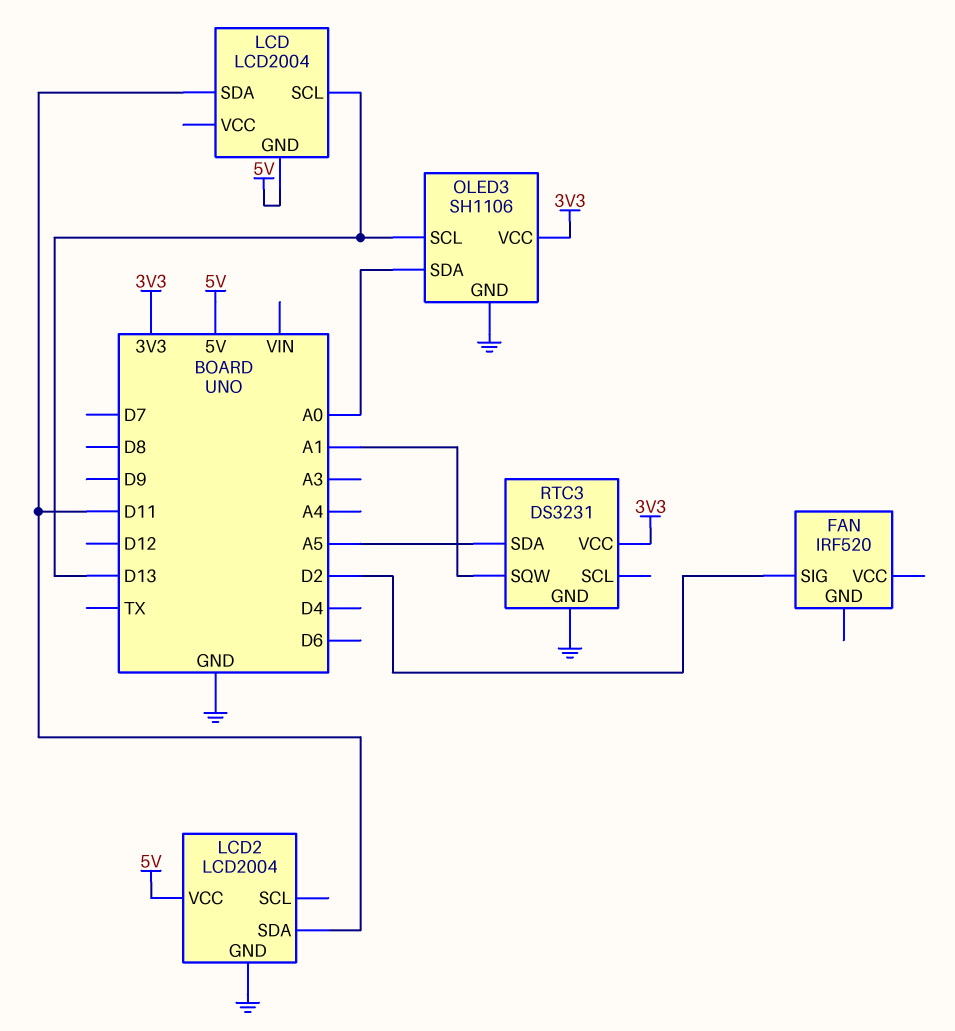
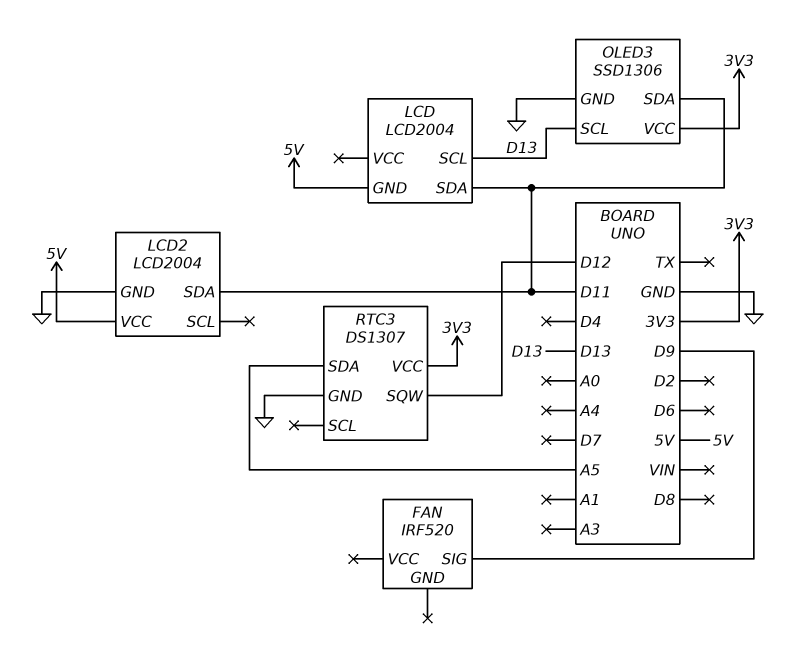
FAN pin SIG: D2 -> D9
OLED3: SH1106 -> SSD1306
OLED3 pin SDA: A0 -> D11
RTC3: DS3231 -> DS1307
RTC3 pin SQW: A1 -> D12

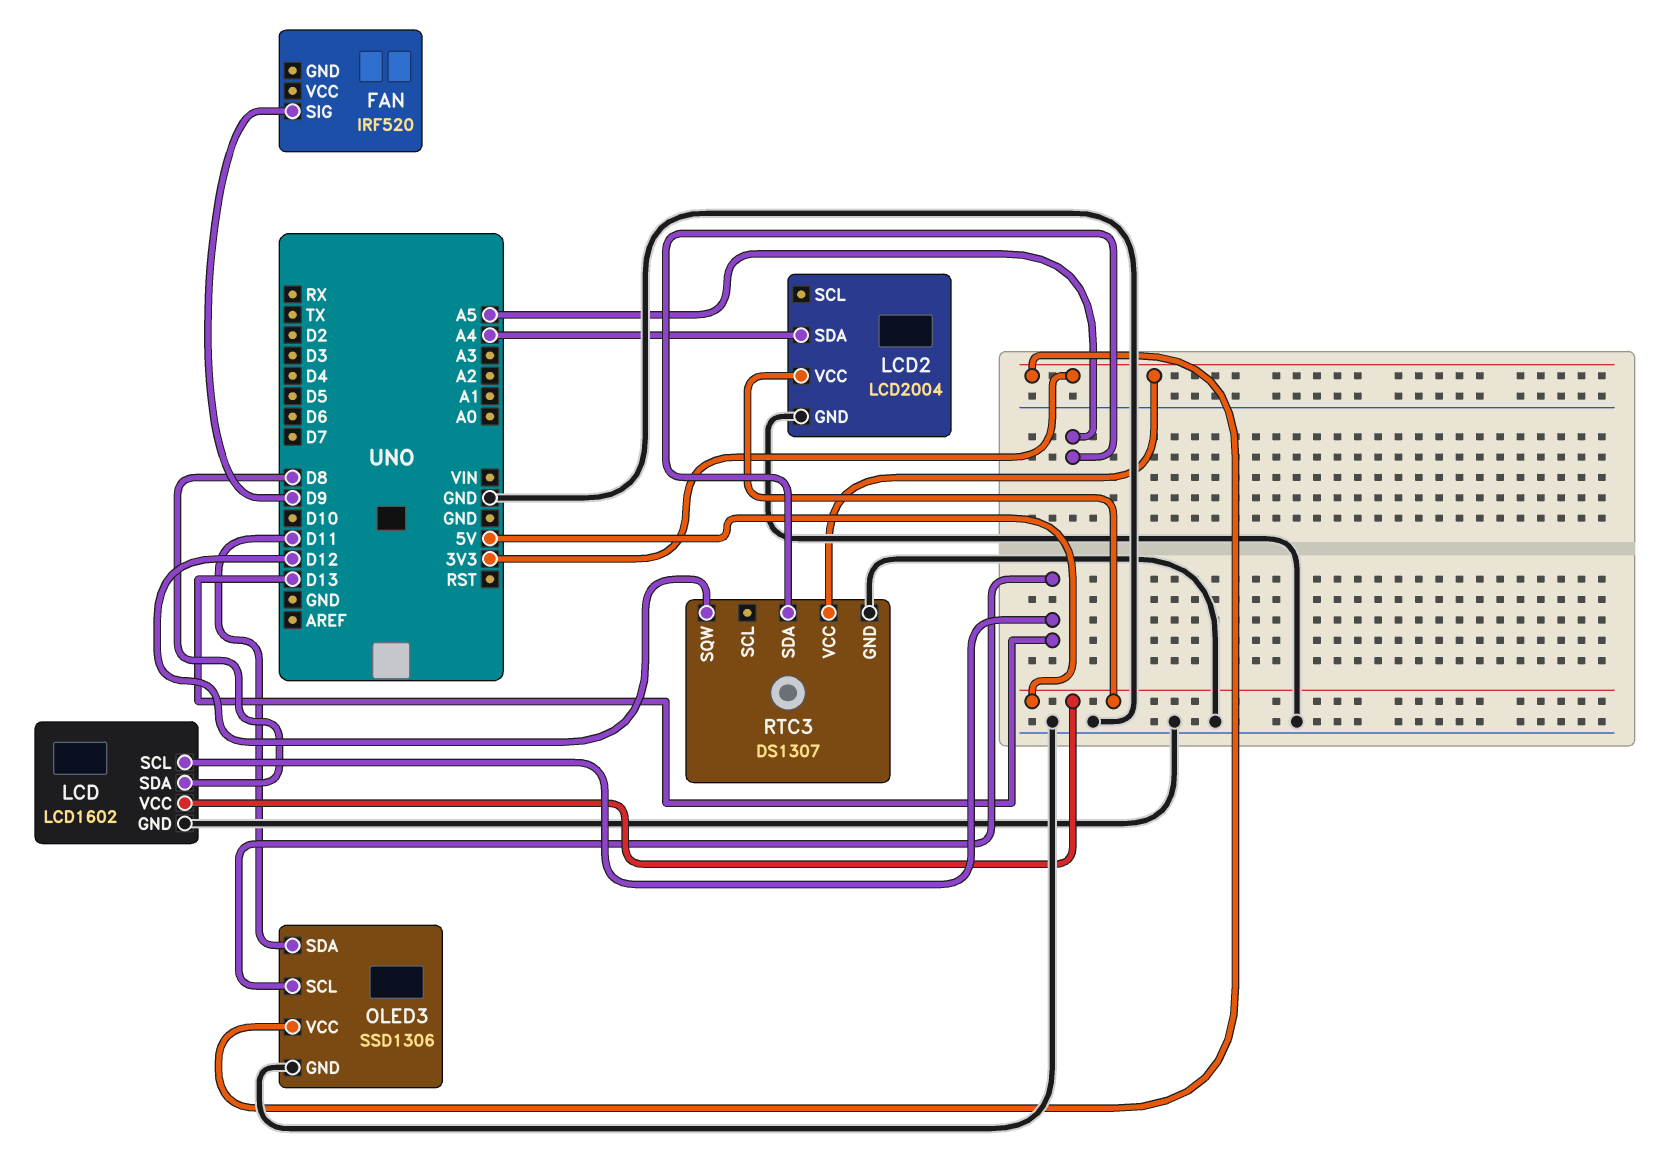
LCD: LCD2004 -> LCD1602
LCD pin GND: 5V -> GND
LCD pin SDA: D11 -> D8
LCD pin VCC: none -> 5V
LCD2 pin SDA: D11 -> A4

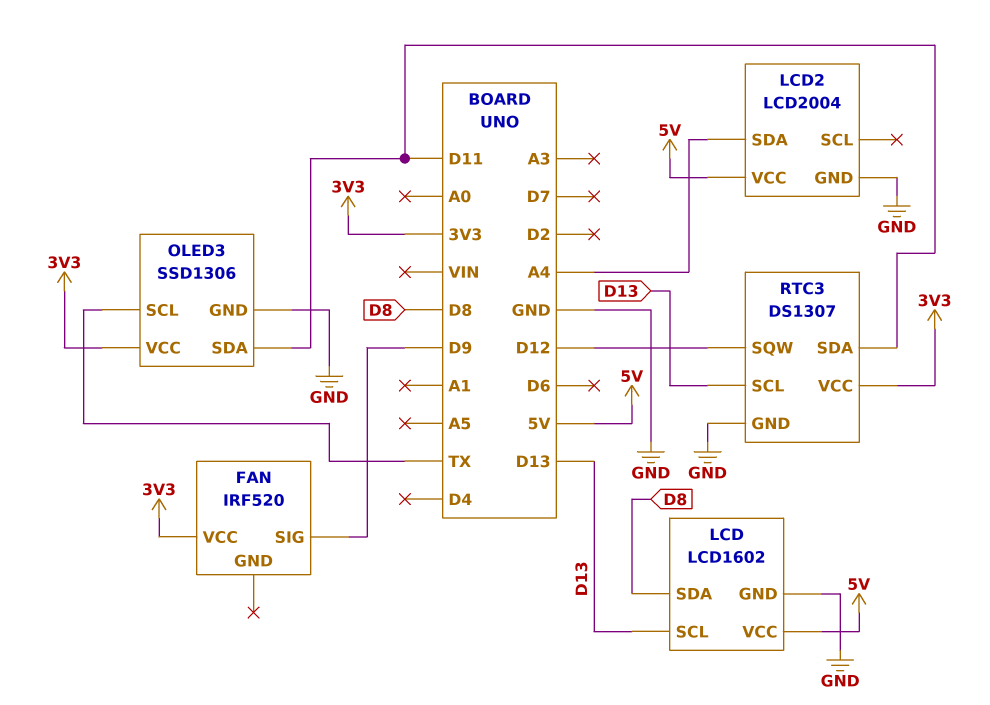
FAN pin VCC: none -> 3V3
OLED3 pin SCL: D13 -> TX
RTC3 pin SCL: none -> D13
RTC3 pin SDA: A5 -> D11

